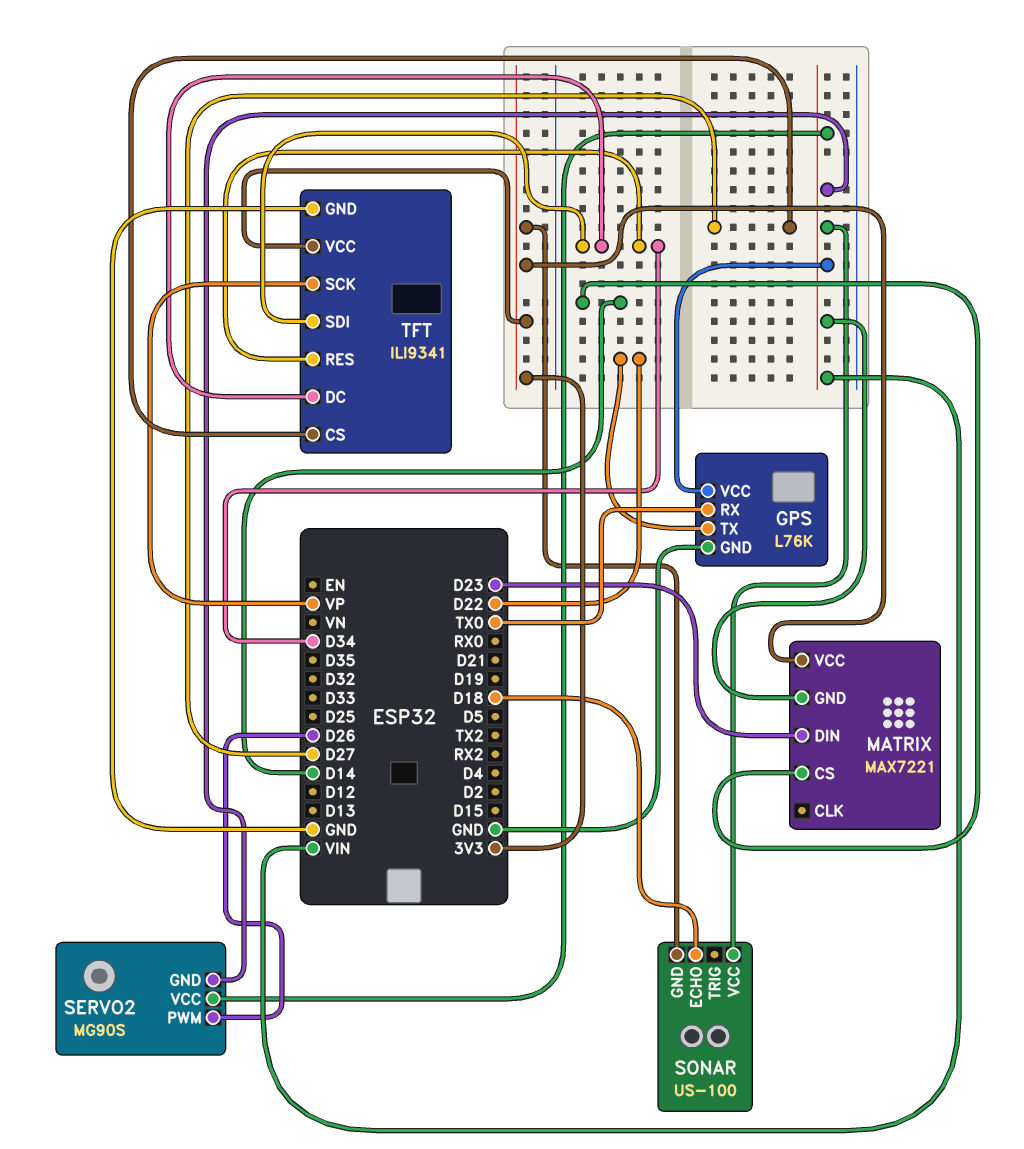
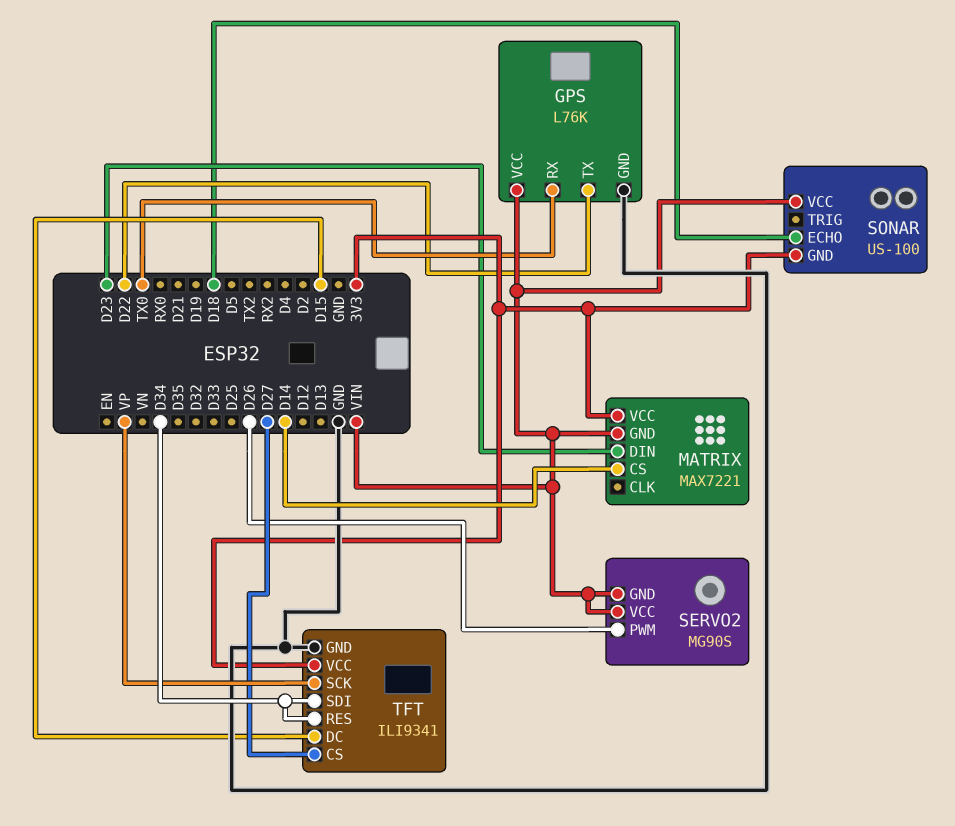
TFT pin DC: D34 -> D15

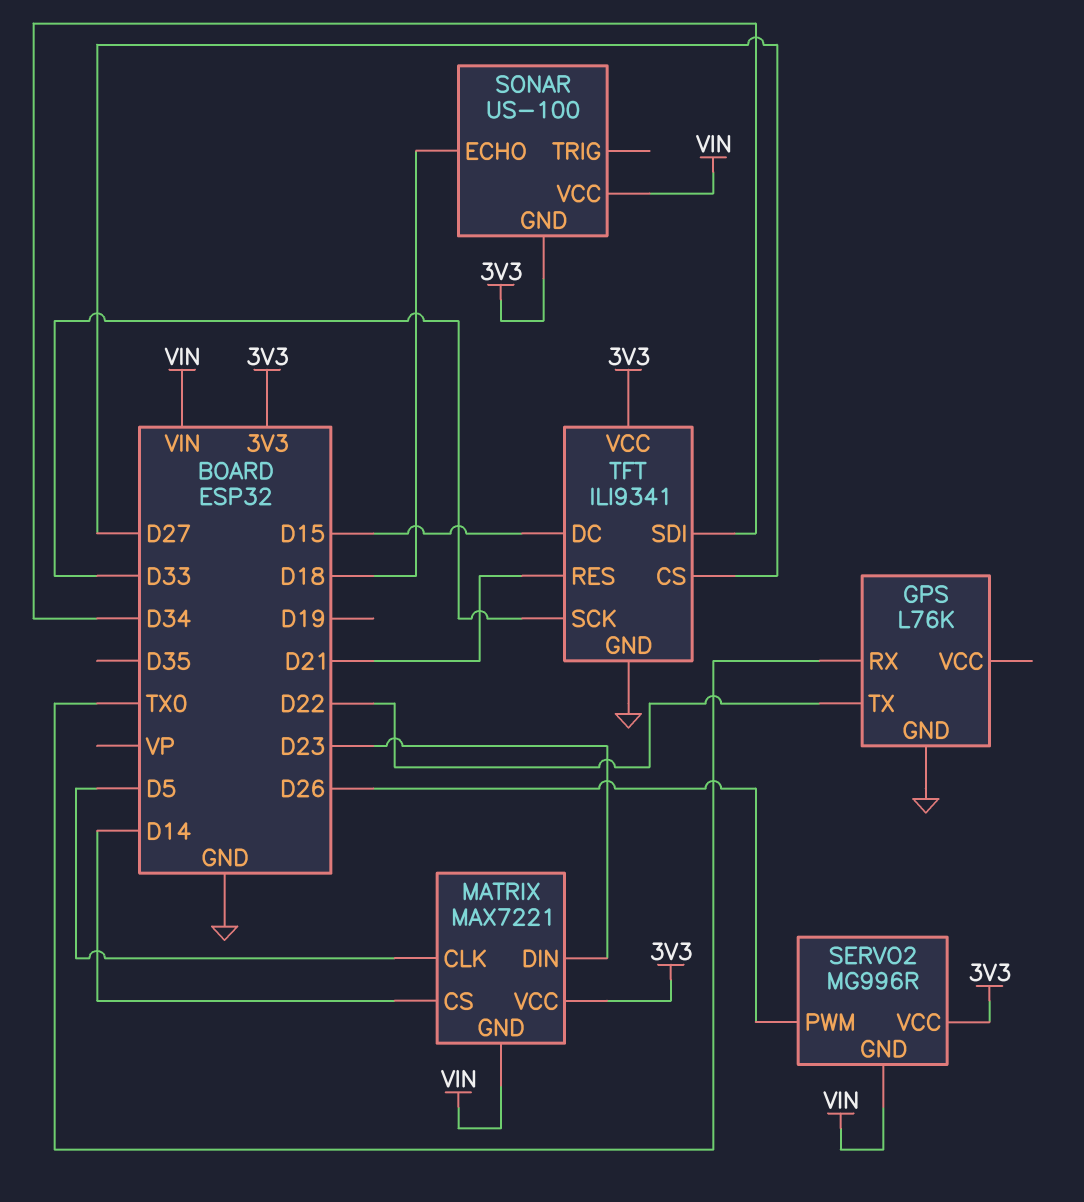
GPS pin VCC: VIN -> none
MATRIX pin CLK: none -> D5
SERVO2: MG90S -> MG996R
SERVO2 pin VCC: VIN -> 3V3
TFT pin RES: D34 -> D21
TFT pin SCK: VP -> D33

